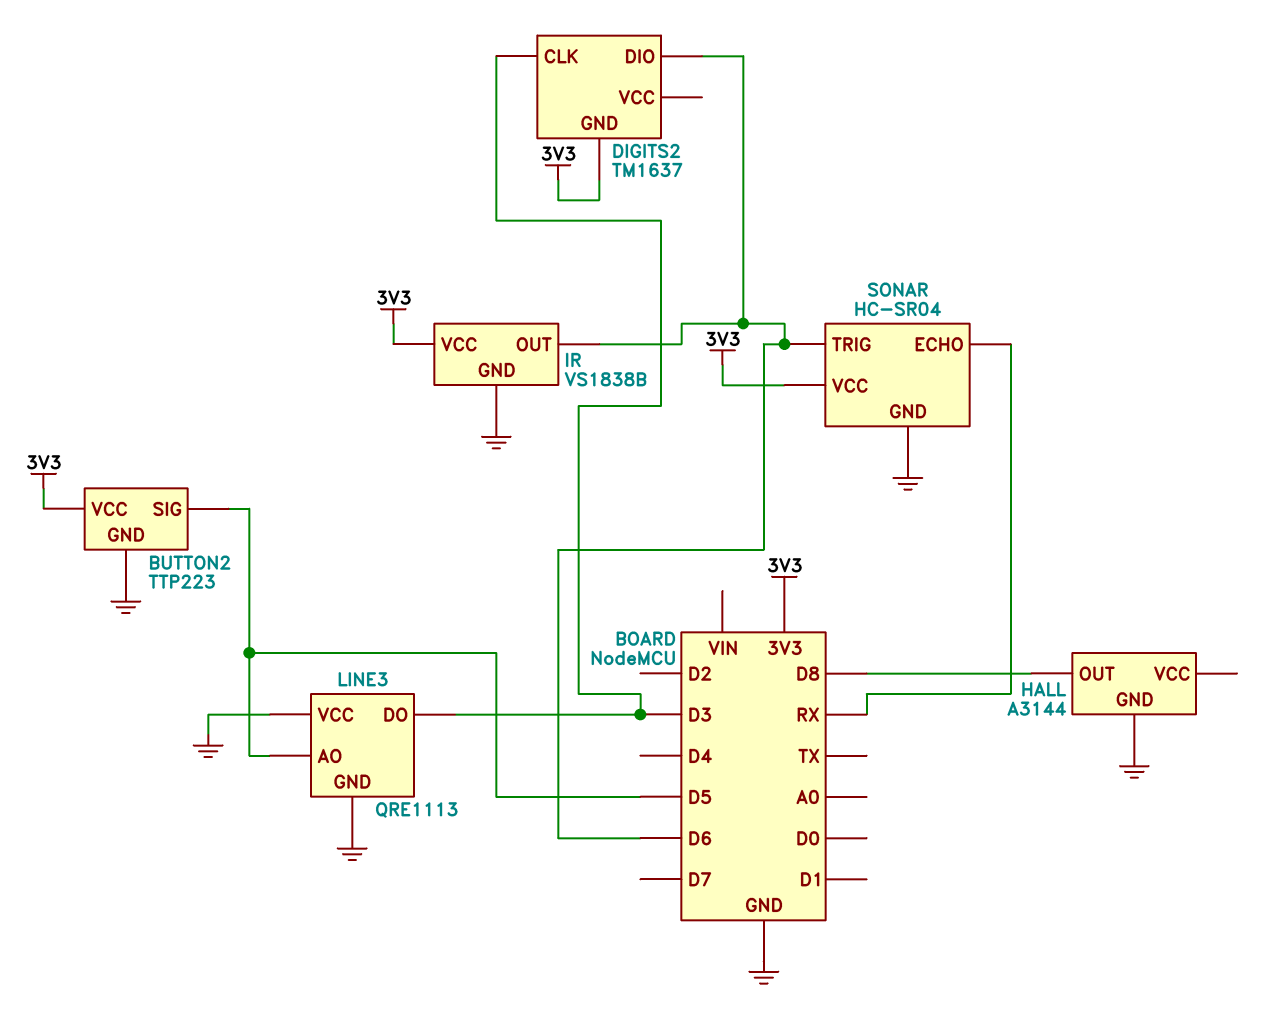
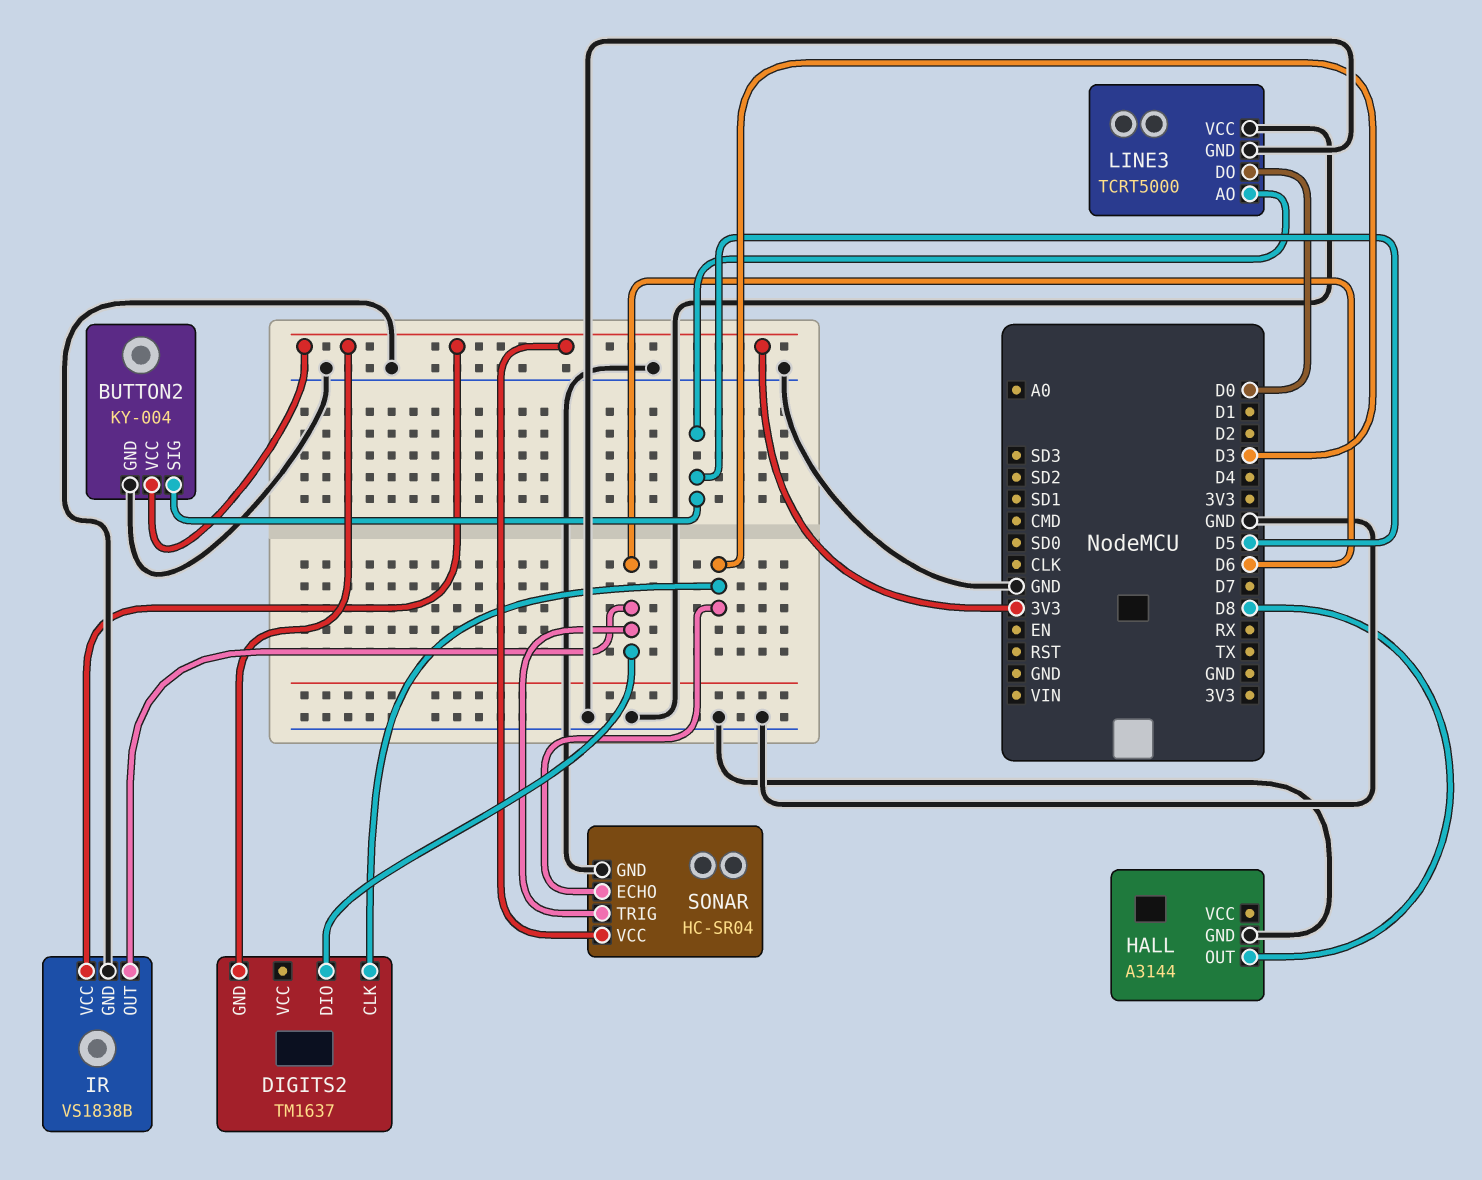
BUTTON2: TTP223 -> KY-004
LINE3: QRE1113 -> TCRT5000
LINE3 pin DO: D3 -> D0
SONAR pin ECHO: RX -> D3

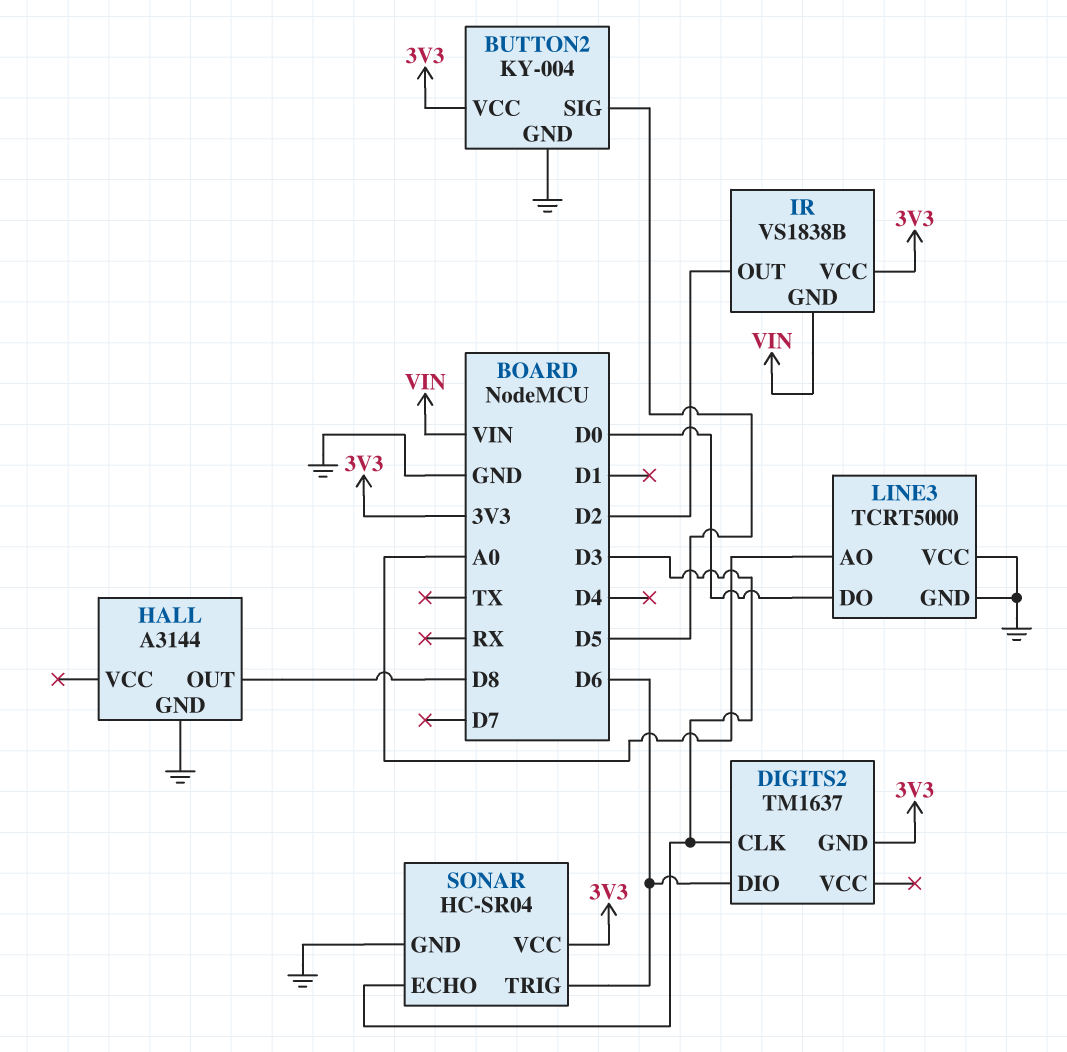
IR pin GND: GND -> VIN
IR pin OUT: D6 -> D2
LINE3 pin AO: D5 -> A0

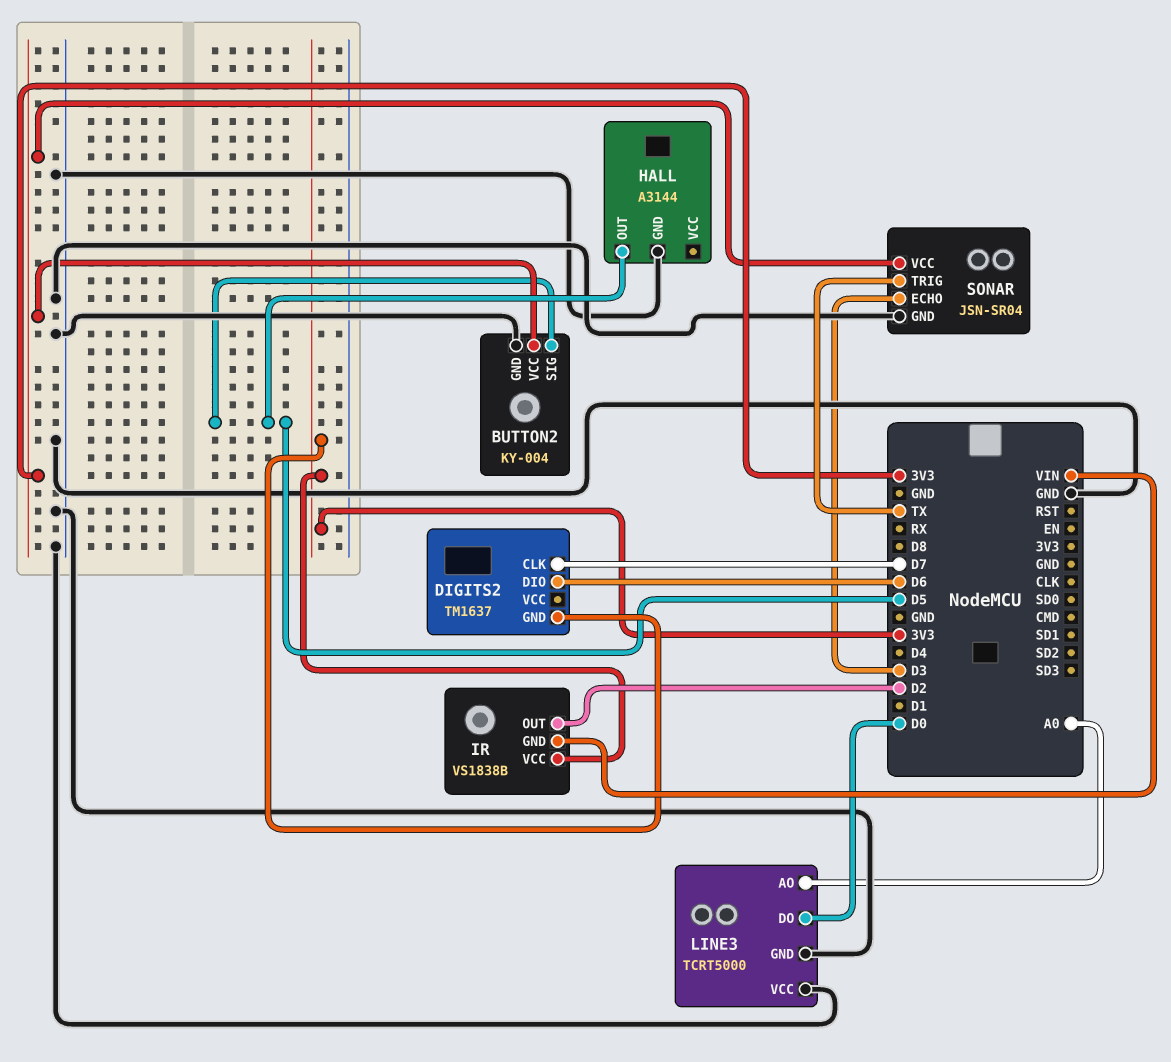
DIGITS2 pin CLK: D3 -> D7
HALL pin OUT: D8 -> D5
SONAR: HC-SR04 -> JSN-SR04
SONAR pin TRIG: D6 -> TX

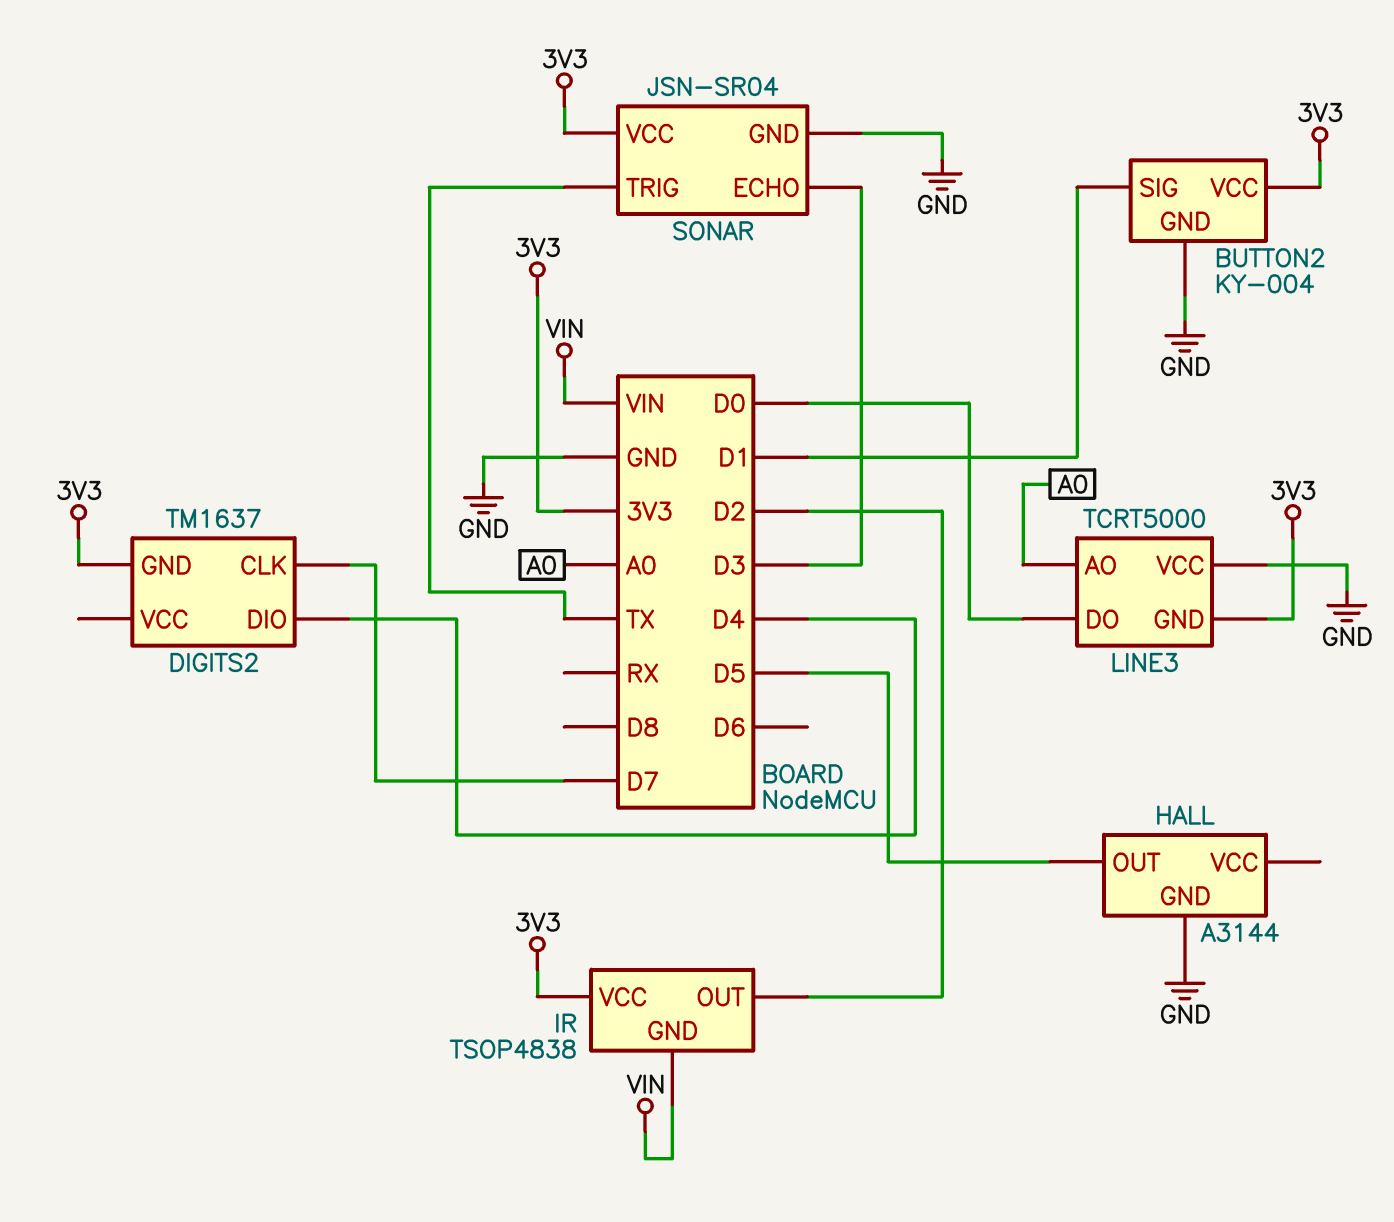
BUTTON2 pin SIG: D5 -> D1
DIGITS2 pin DIO: D6 -> D4
IR: VS1838B -> TSOP4838
LINE3 pin GND: GND -> 3V3

